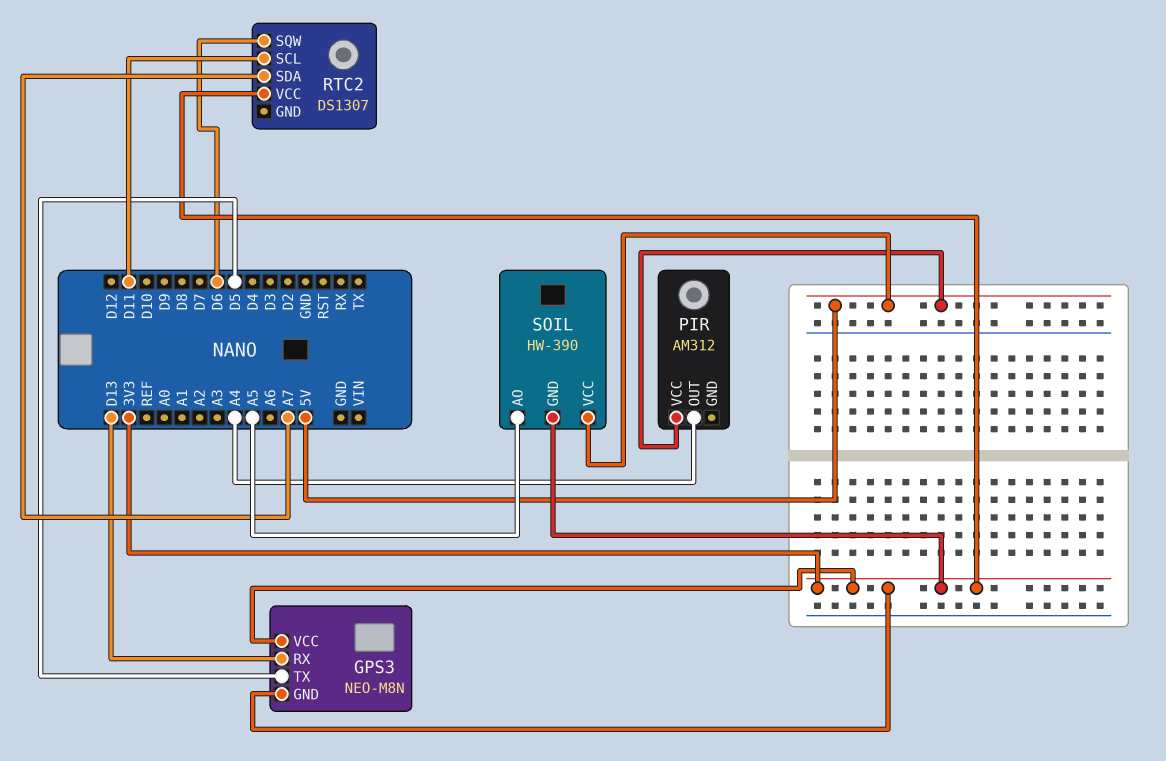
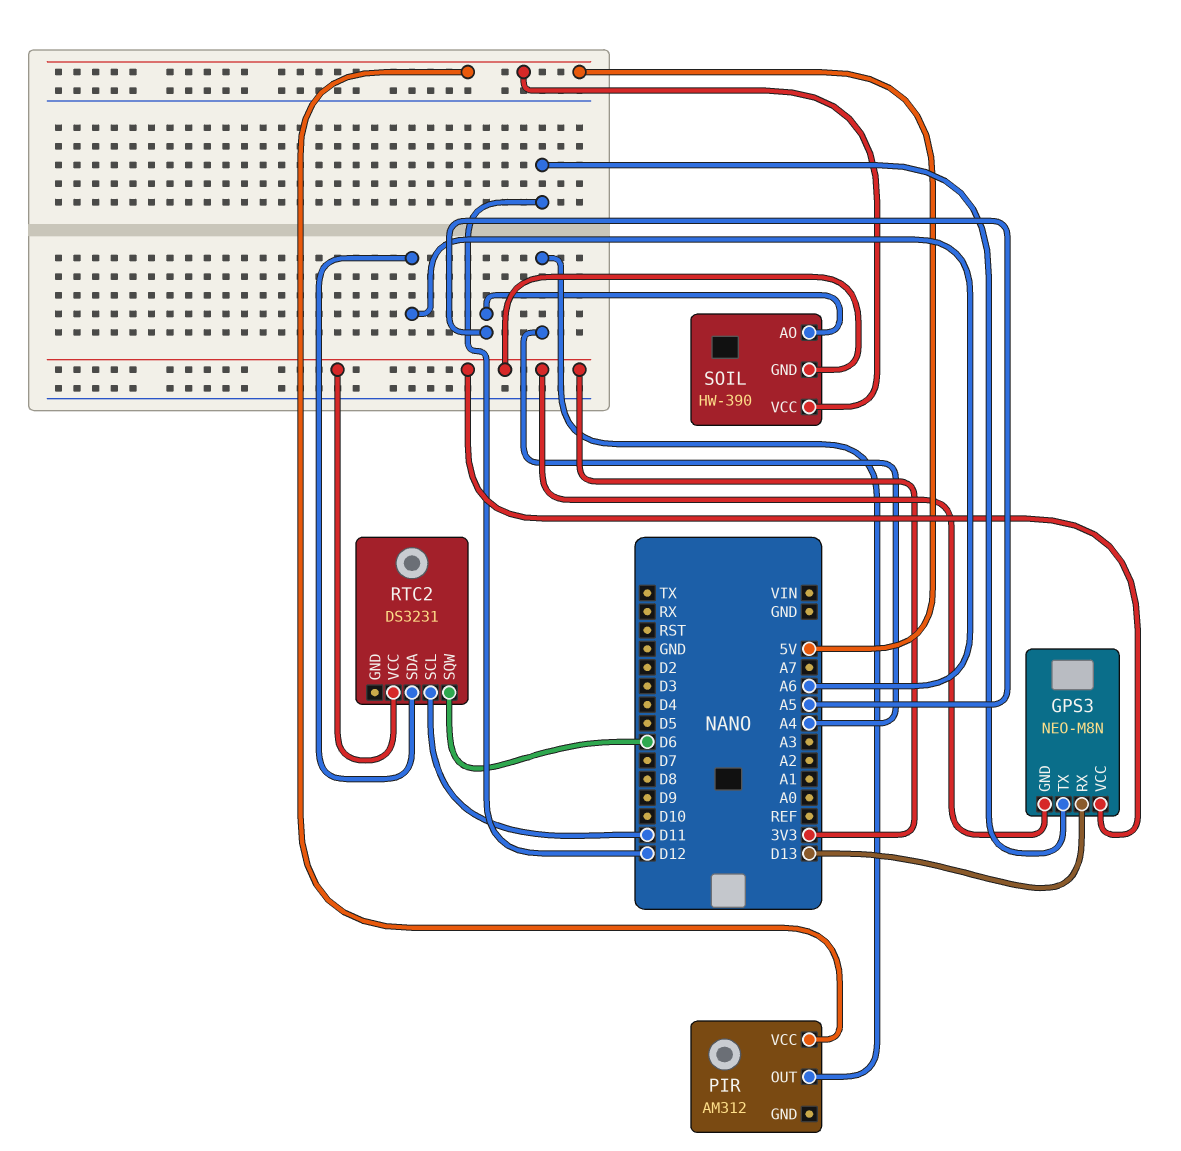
GPS3 pin TX: D5 -> D12
RTC2: DS1307 -> DS3231
RTC2 pin SDA: A7 -> A6

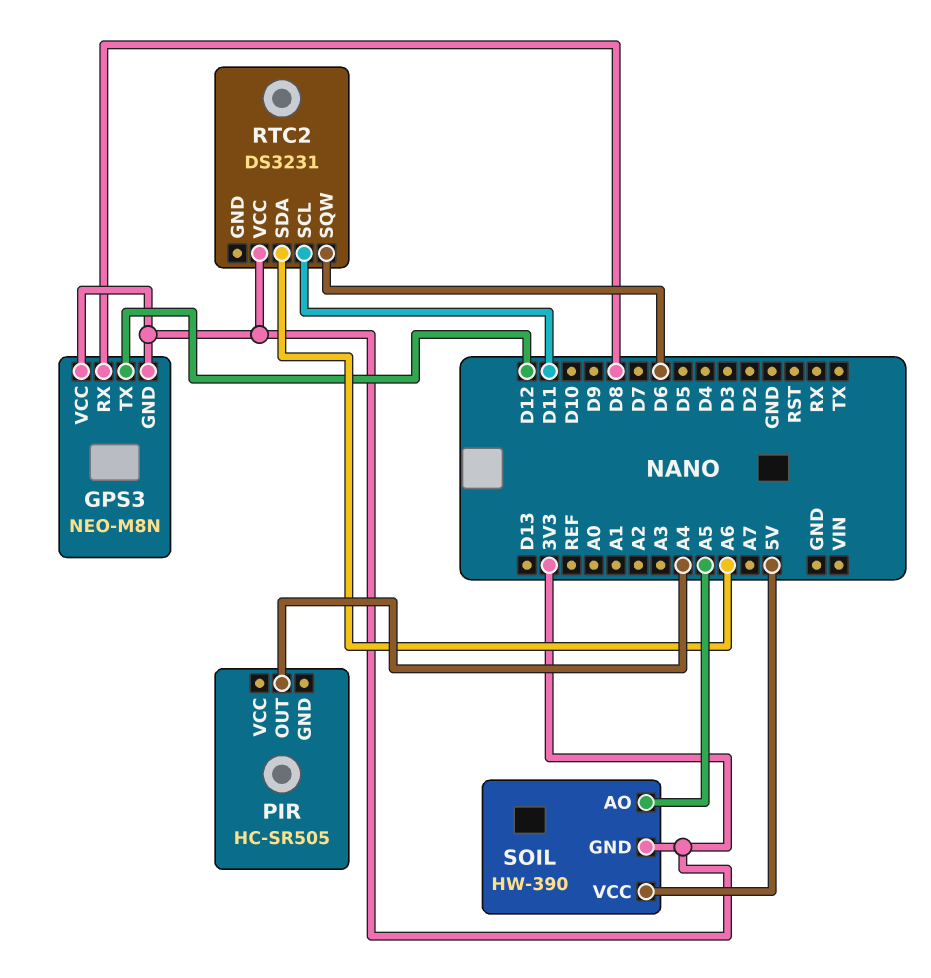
GPS3 pin RX: D13 -> D8
PIR: AM312 -> HC-SR505
PIR pin VCC: 5V -> none

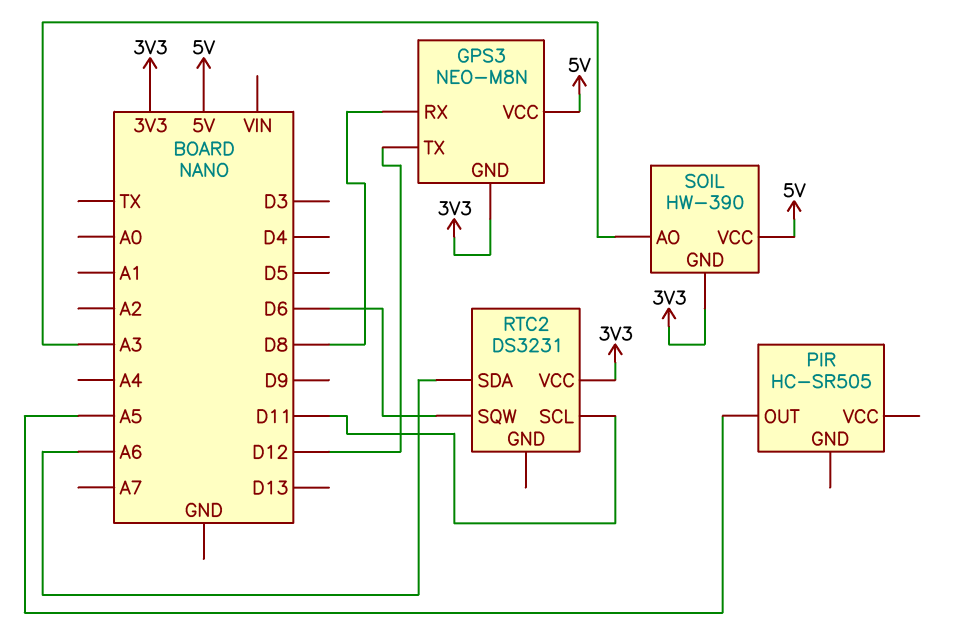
GPS3 pin VCC: 3V3 -> 5V
PIR pin OUT: A4 -> A5
SOIL pin AO: A5 -> A3

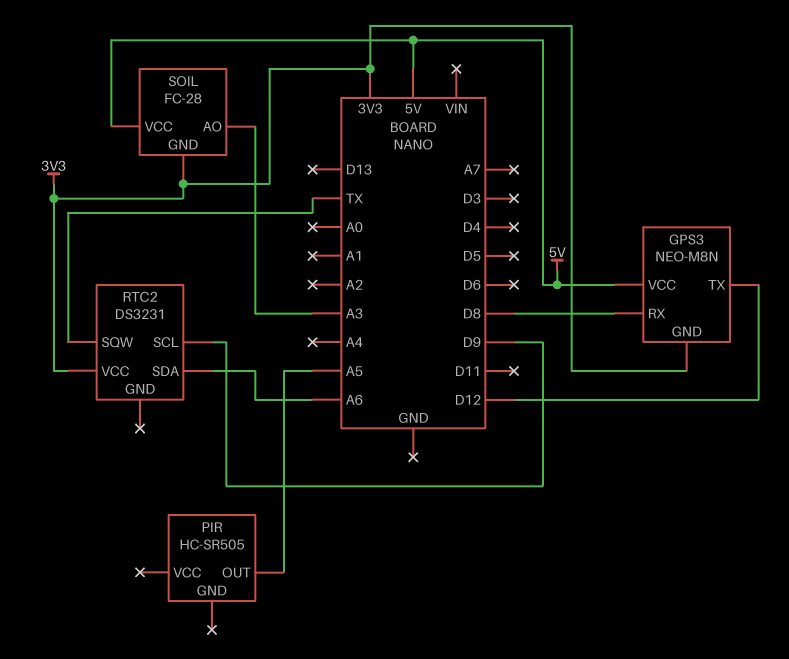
RTC2 pin SCL: D11 -> D9
RTC2 pin SQW: D6 -> TX
SOIL: HW-390 -> FC-28

